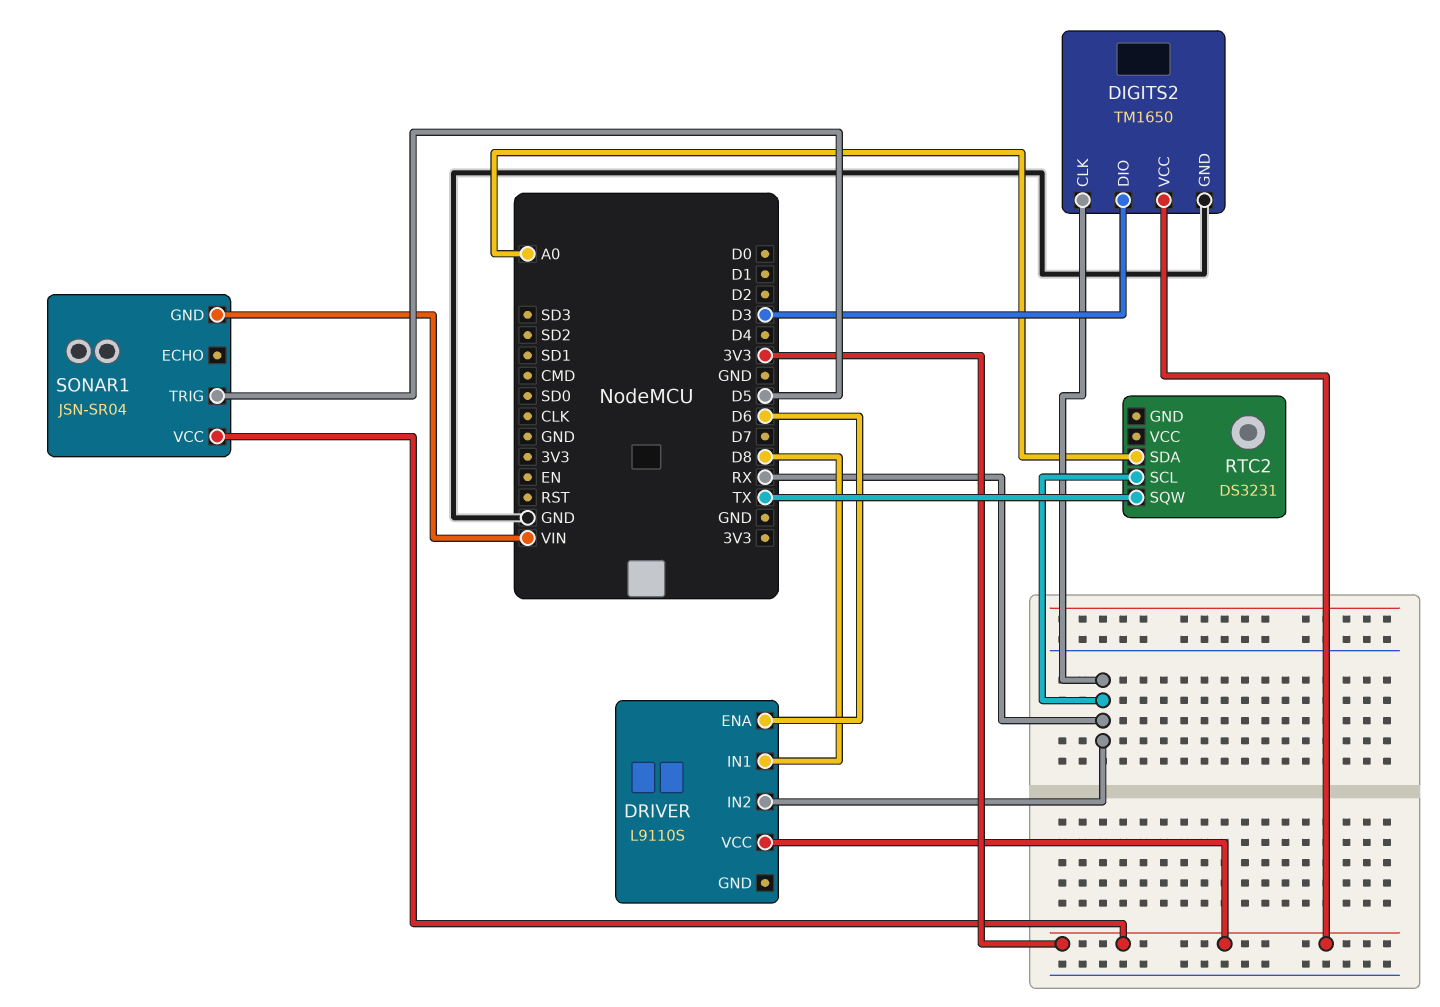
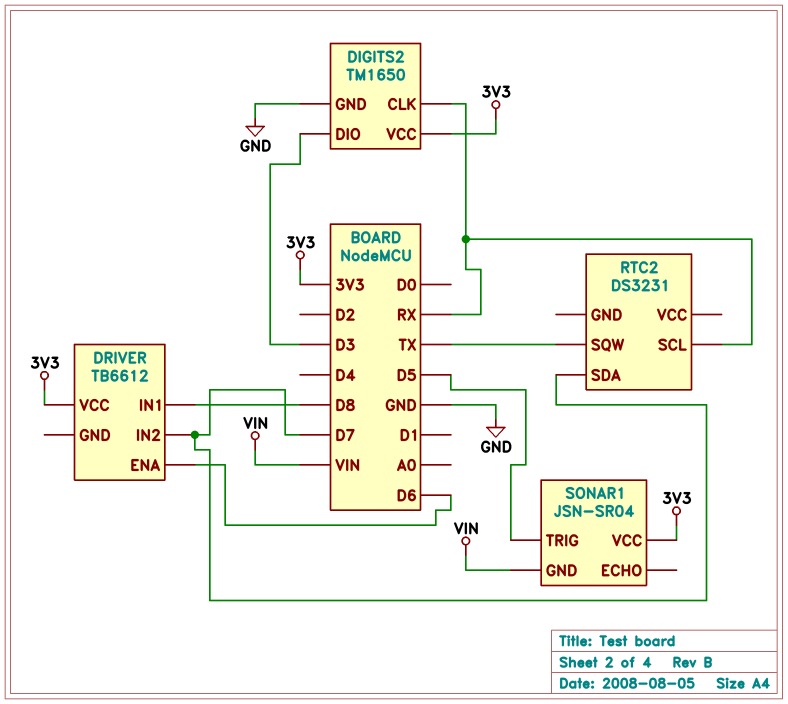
DRIVER: L9110S -> TB6612
DRIVER pin IN2: RX -> D7
RTC2 pin SDA: A0 -> D7

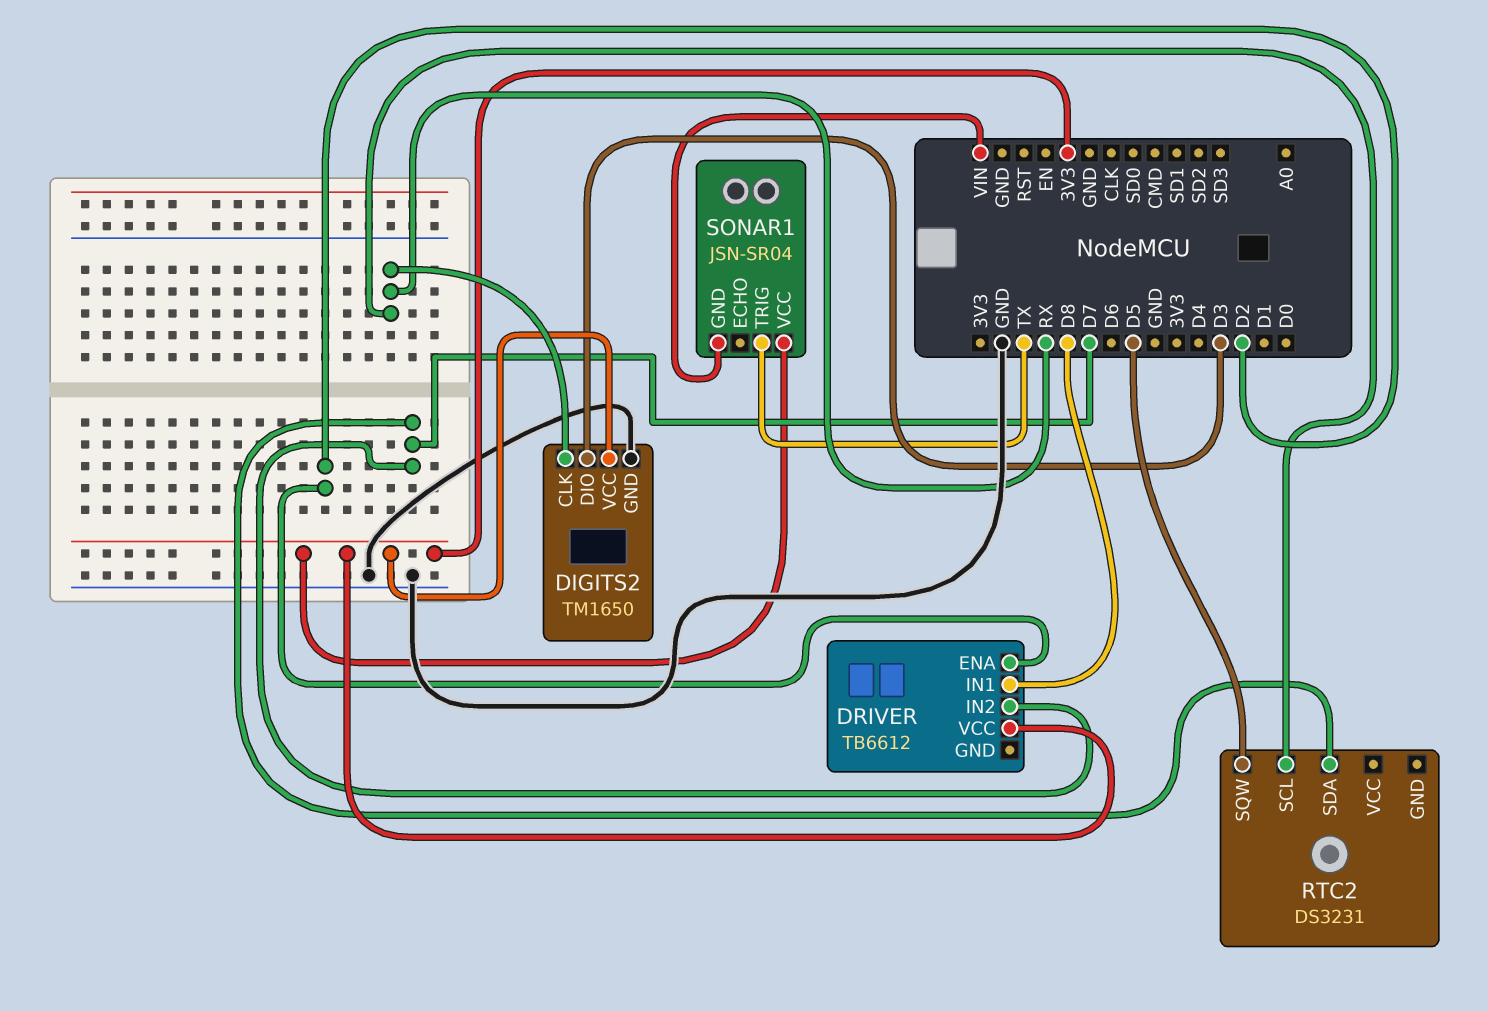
DRIVER pin ENA: D6 -> D2
RTC2 pin SQW: TX -> D5
SONAR1 pin TRIG: D5 -> TX

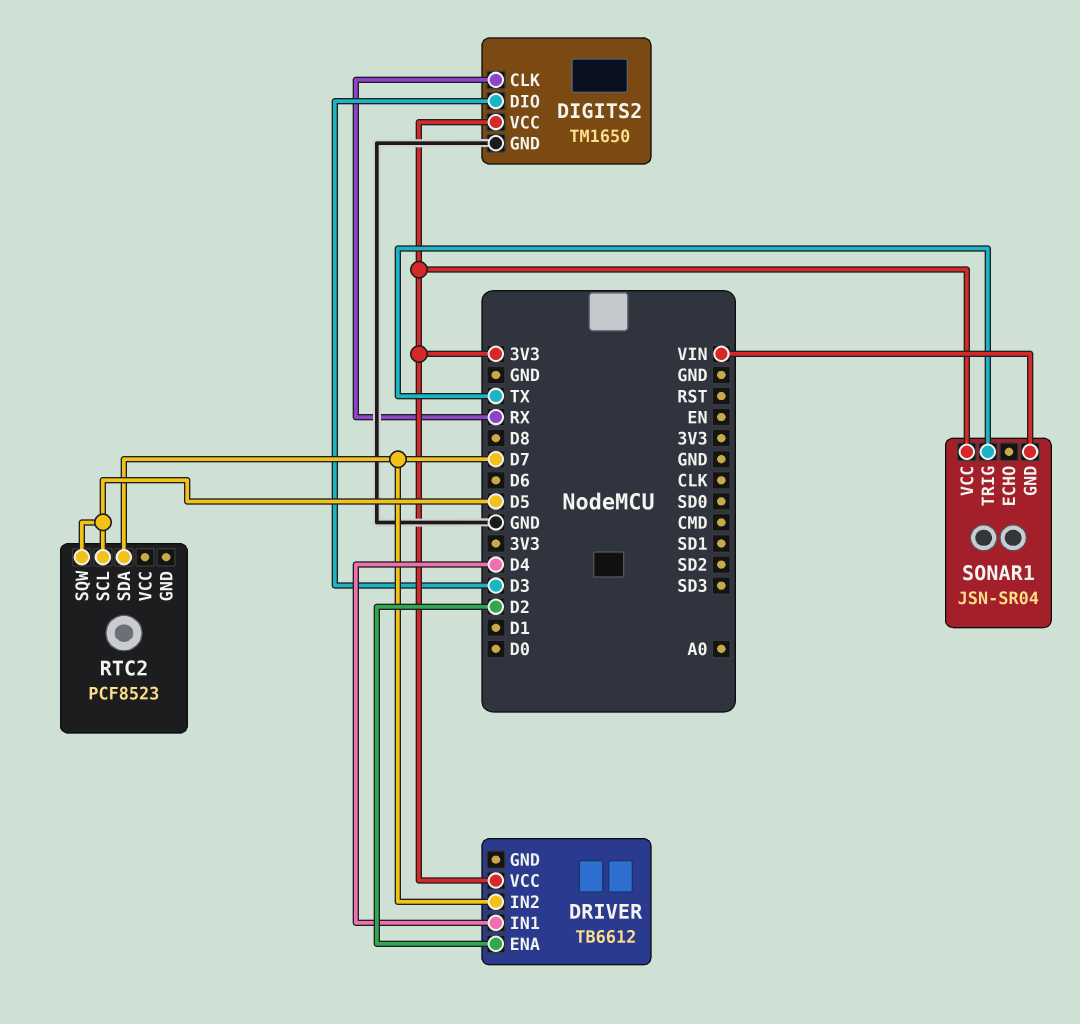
DRIVER pin IN1: D8 -> D4
RTC2: DS3231 -> PCF8523
RTC2 pin SCL: RX -> D5

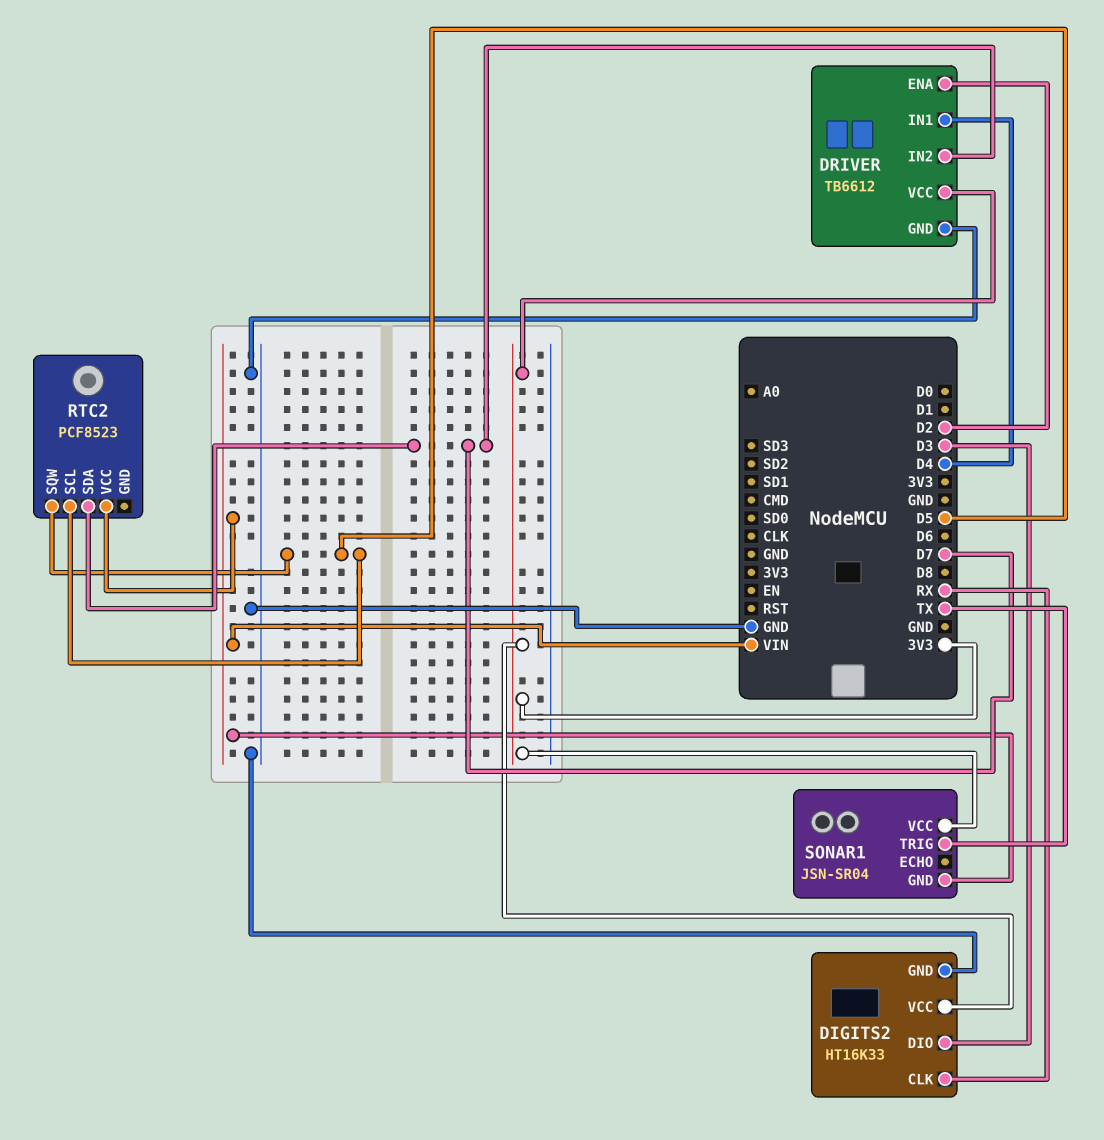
DIGITS2: TM1650 -> HT16K33
DRIVER pin GND: none -> GND
RTC2 pin VCC: none -> VIN

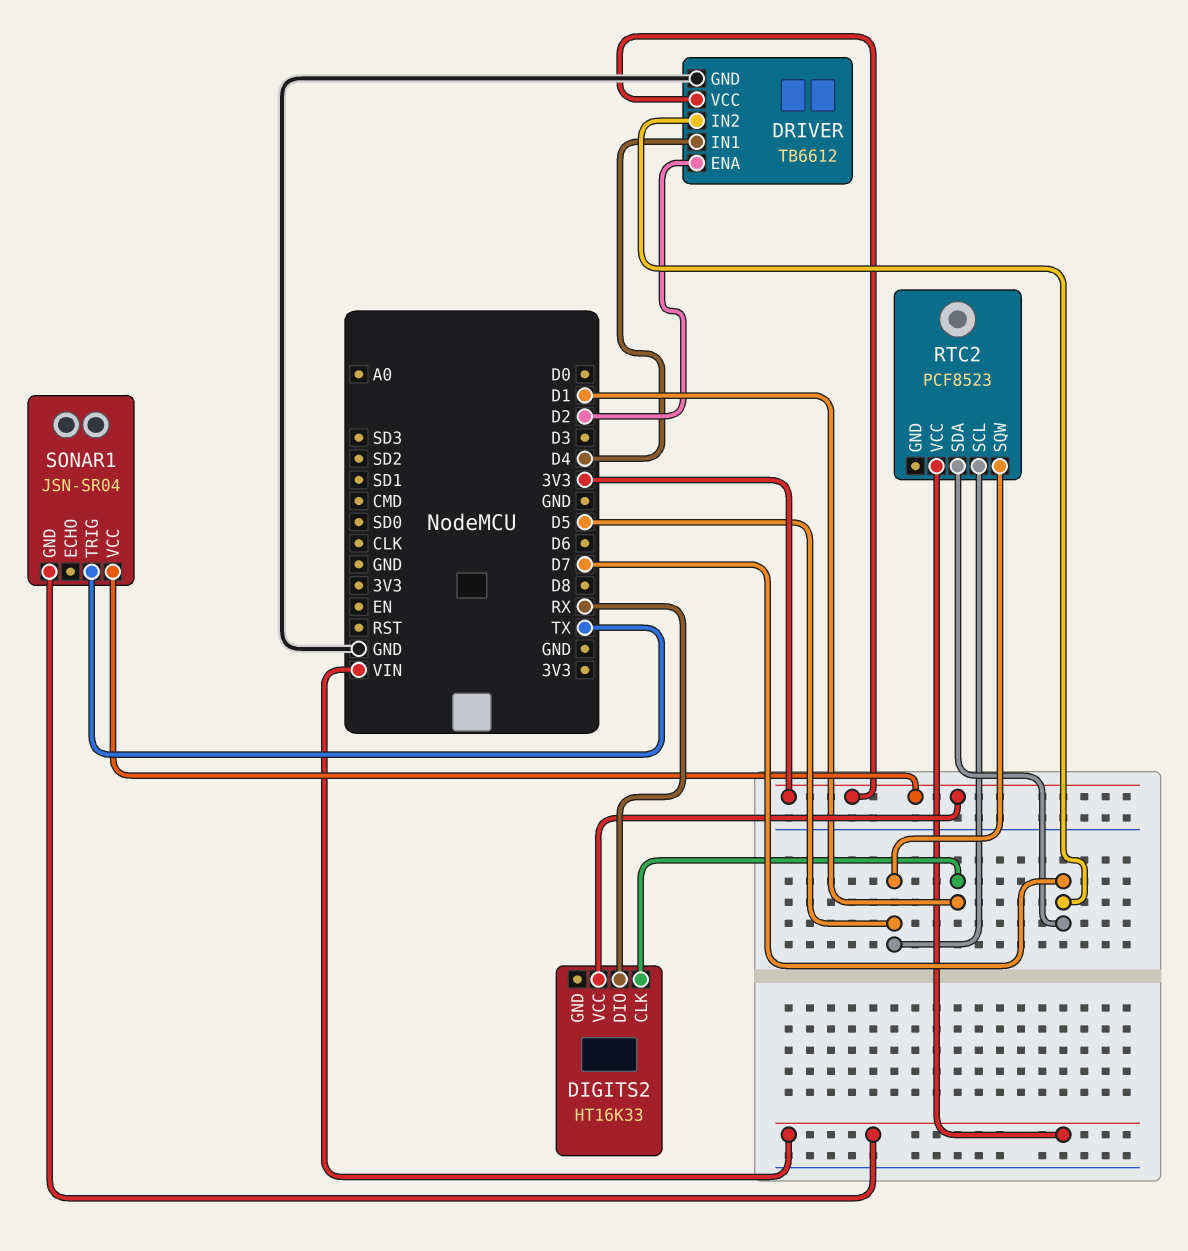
DIGITS2 pin CLK: RX -> D1
DIGITS2 pin DIO: D3 -> RX
DIGITS2 pin GND: GND -> none

